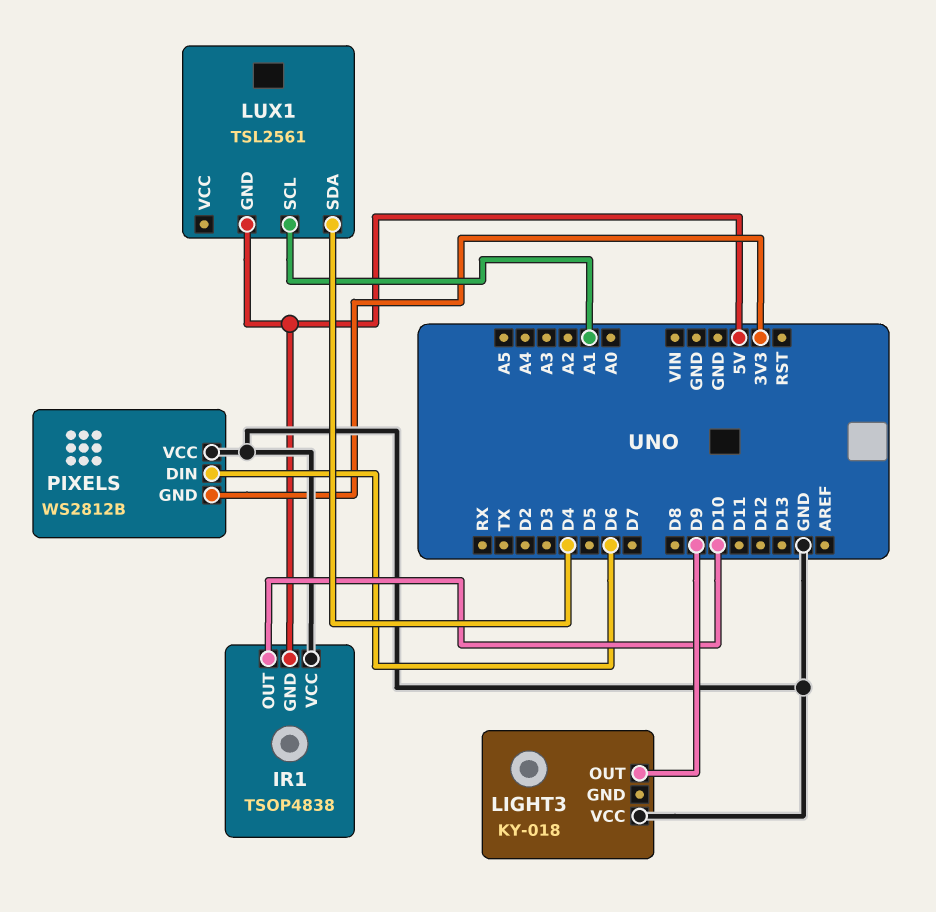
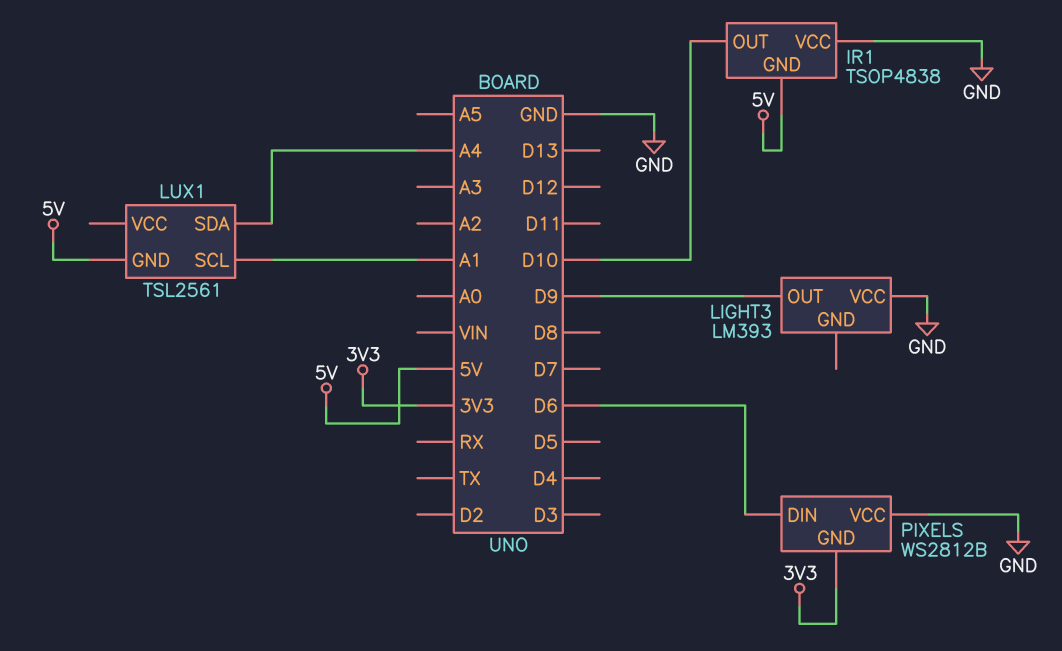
LIGHT3: KY-018 -> LM393
LUX1 pin SDA: D4 -> A4

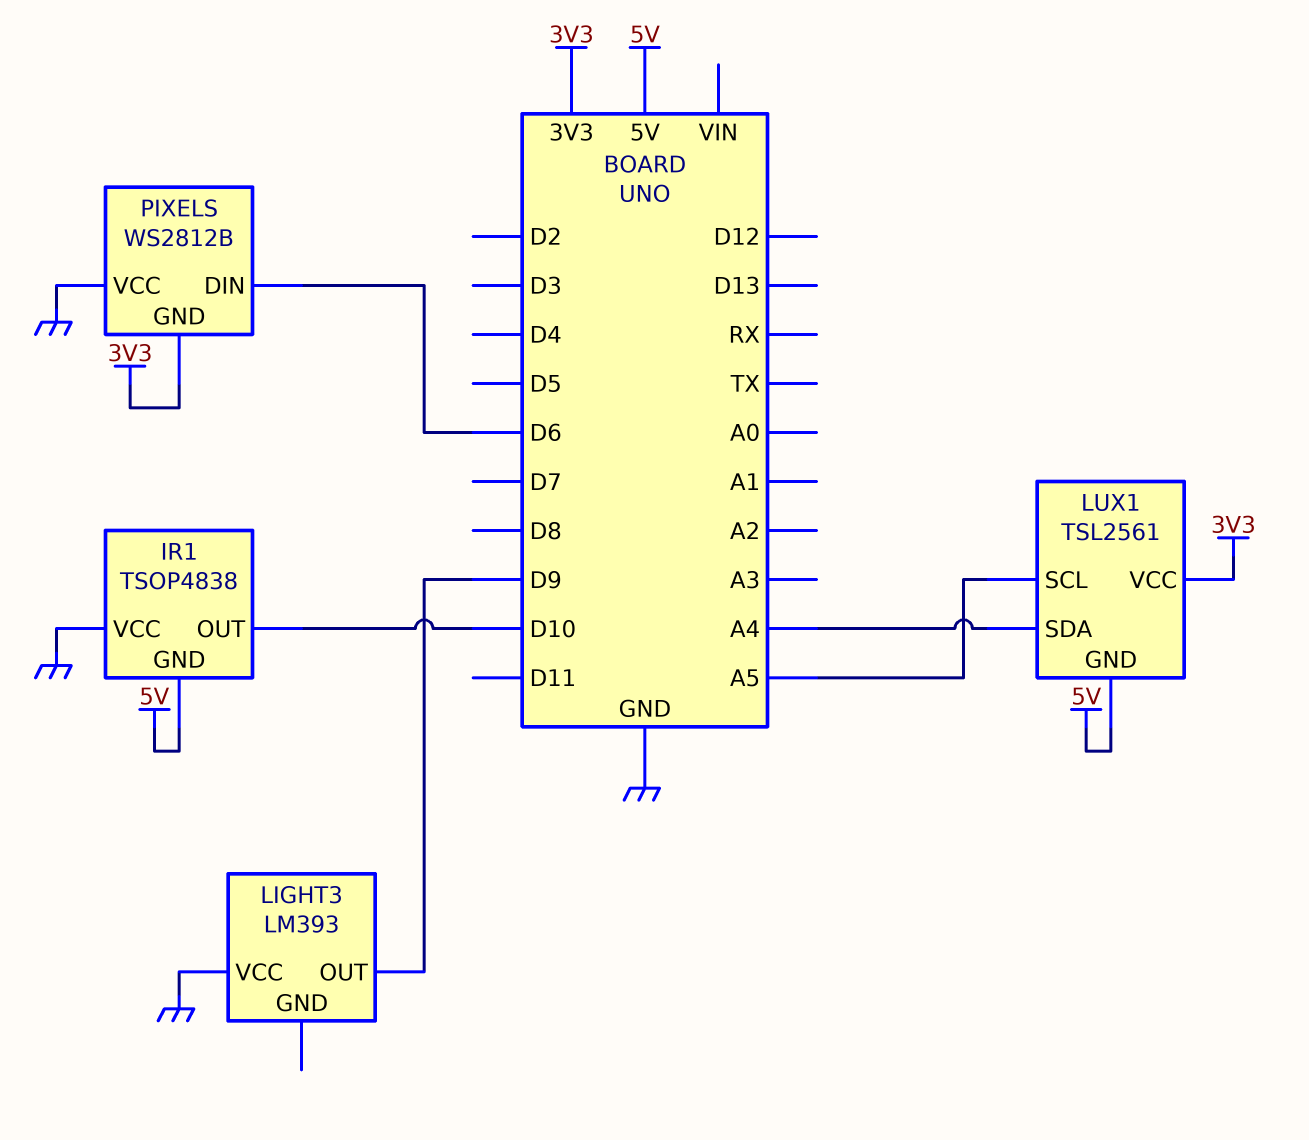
LUX1 pin SCL: A1 -> A5
LUX1 pin VCC: none -> 3V3

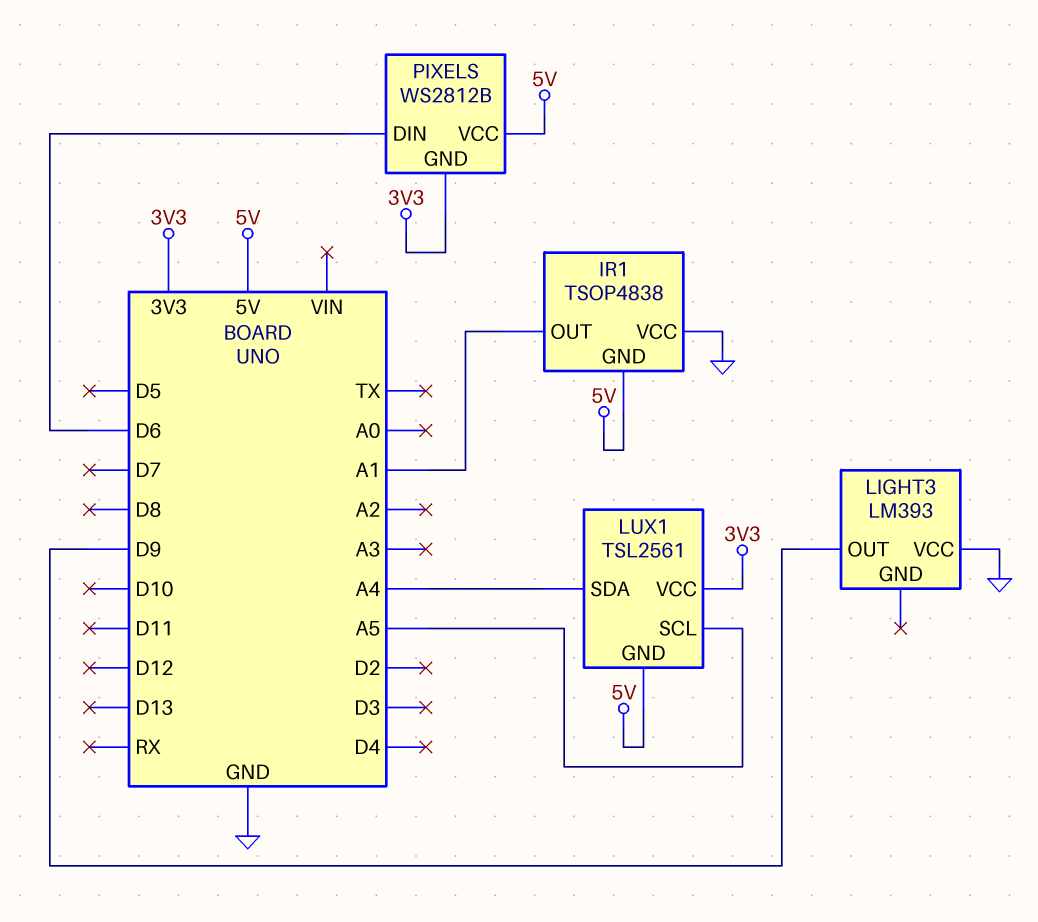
IR1 pin OUT: D10 -> A1
PIXELS pin VCC: GND -> 5V

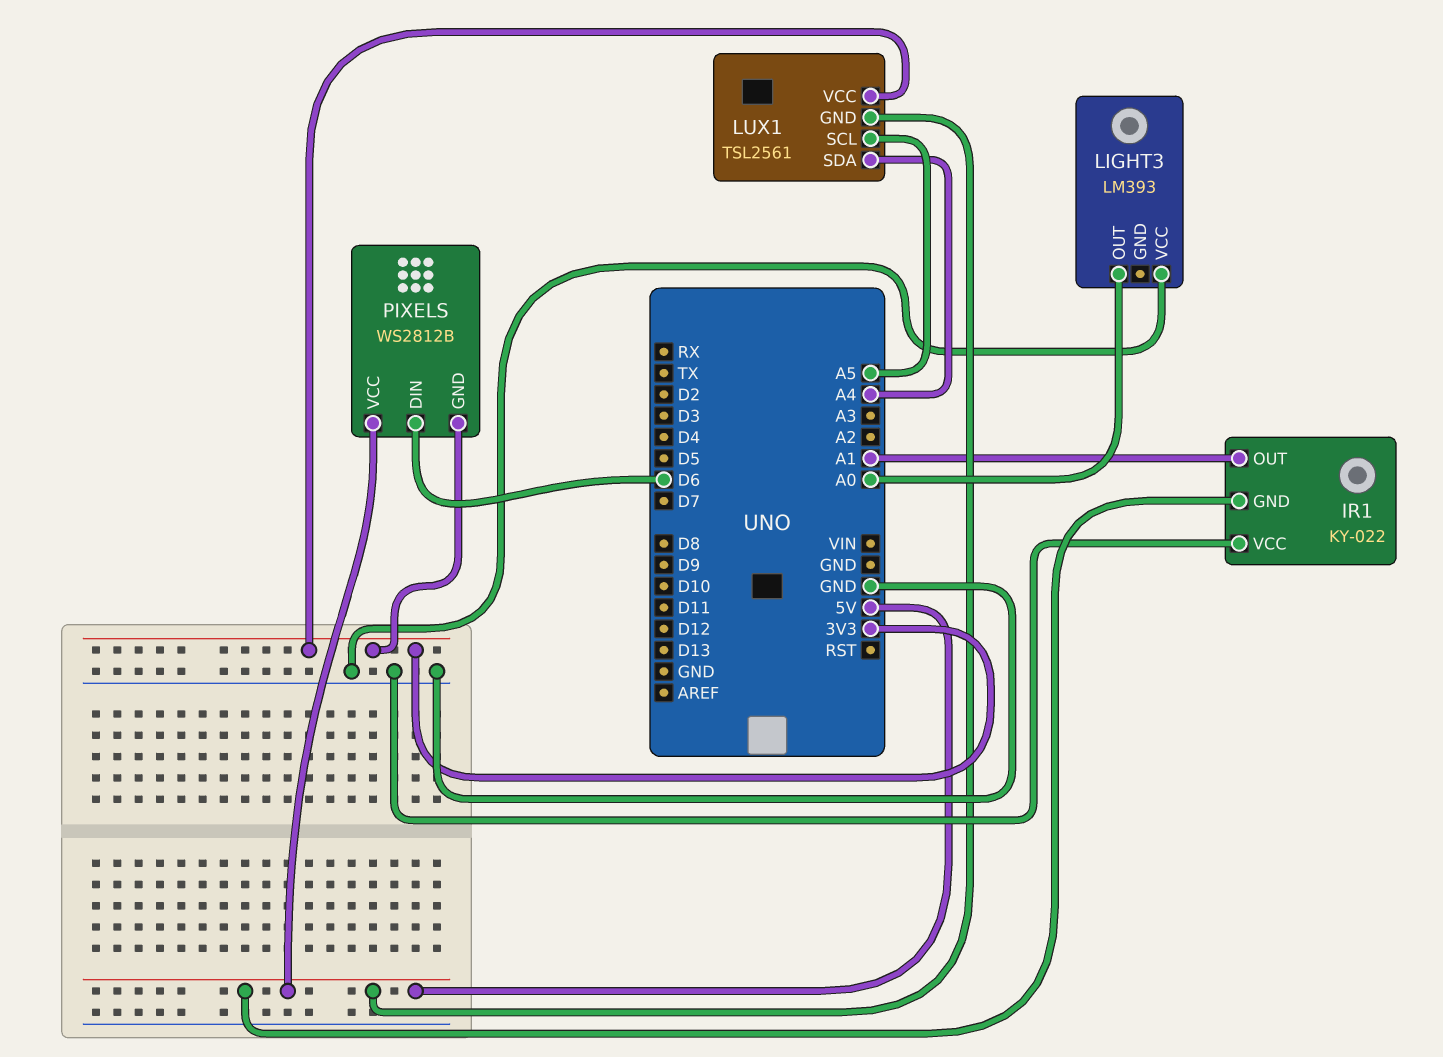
IR1: TSOP4838 -> KY-022
LIGHT3 pin OUT: D9 -> A0

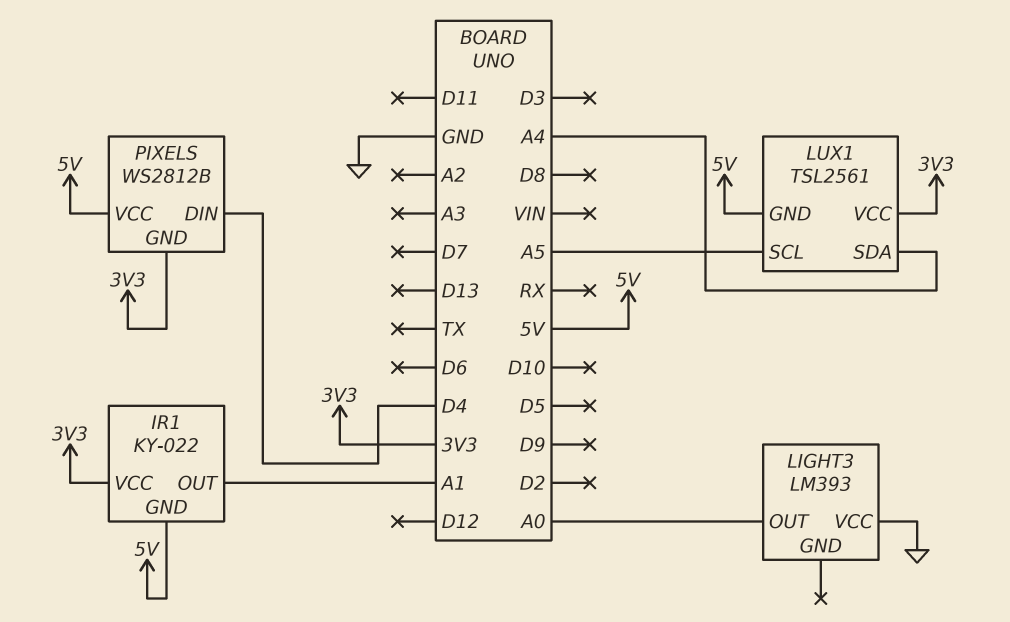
IR1 pin VCC: GND -> 3V3
PIXELS pin DIN: D6 -> D4

